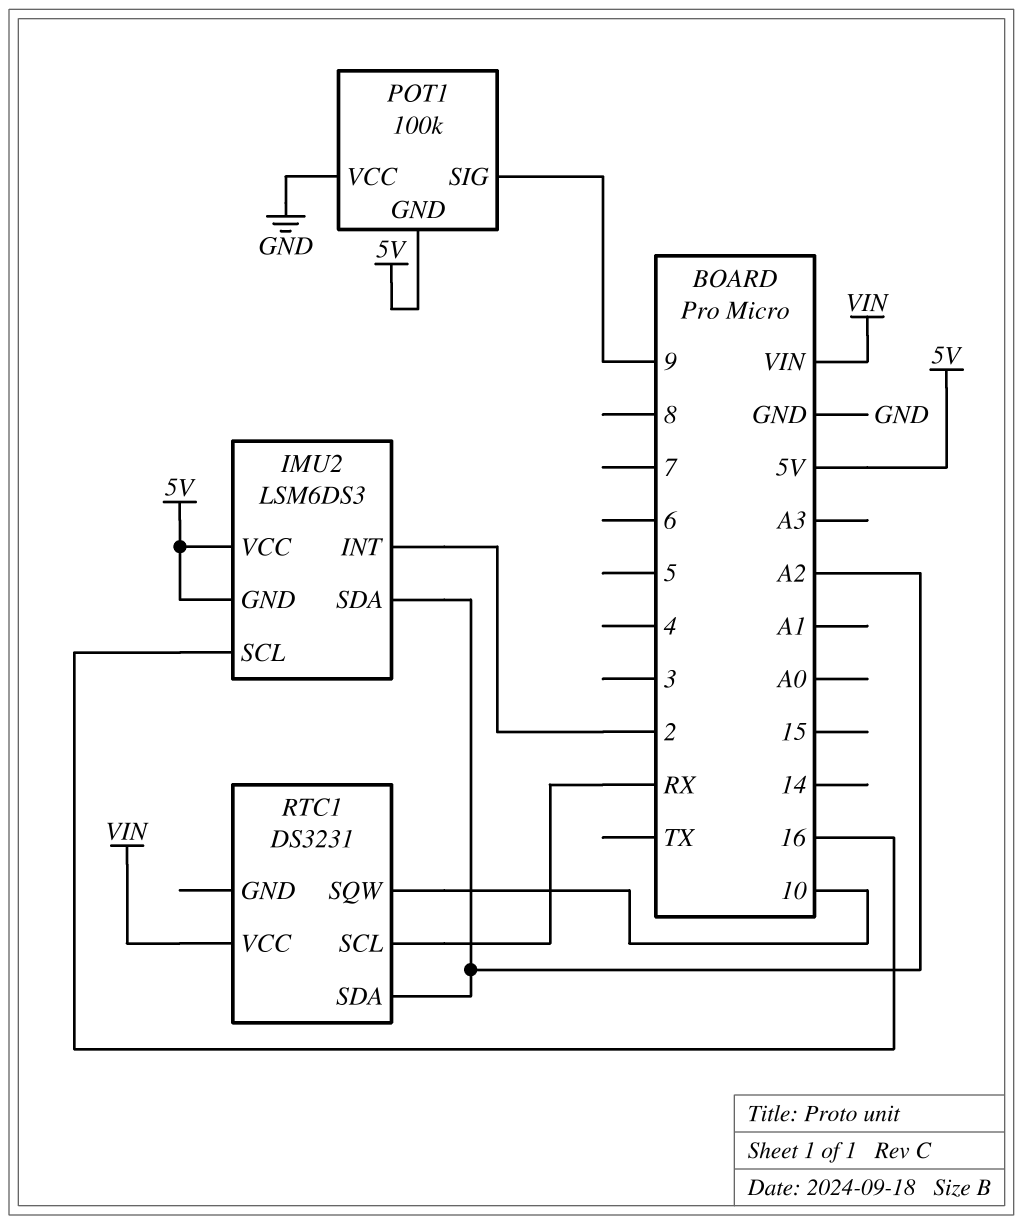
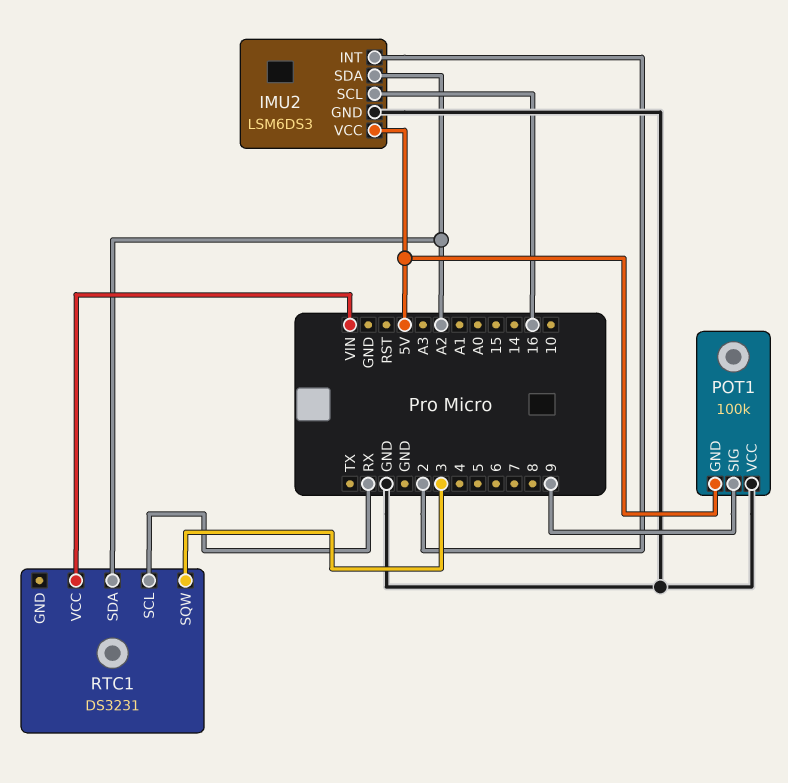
IMU2 pin GND: 5V -> GND
RTC1 pin SQW: 10 -> 3

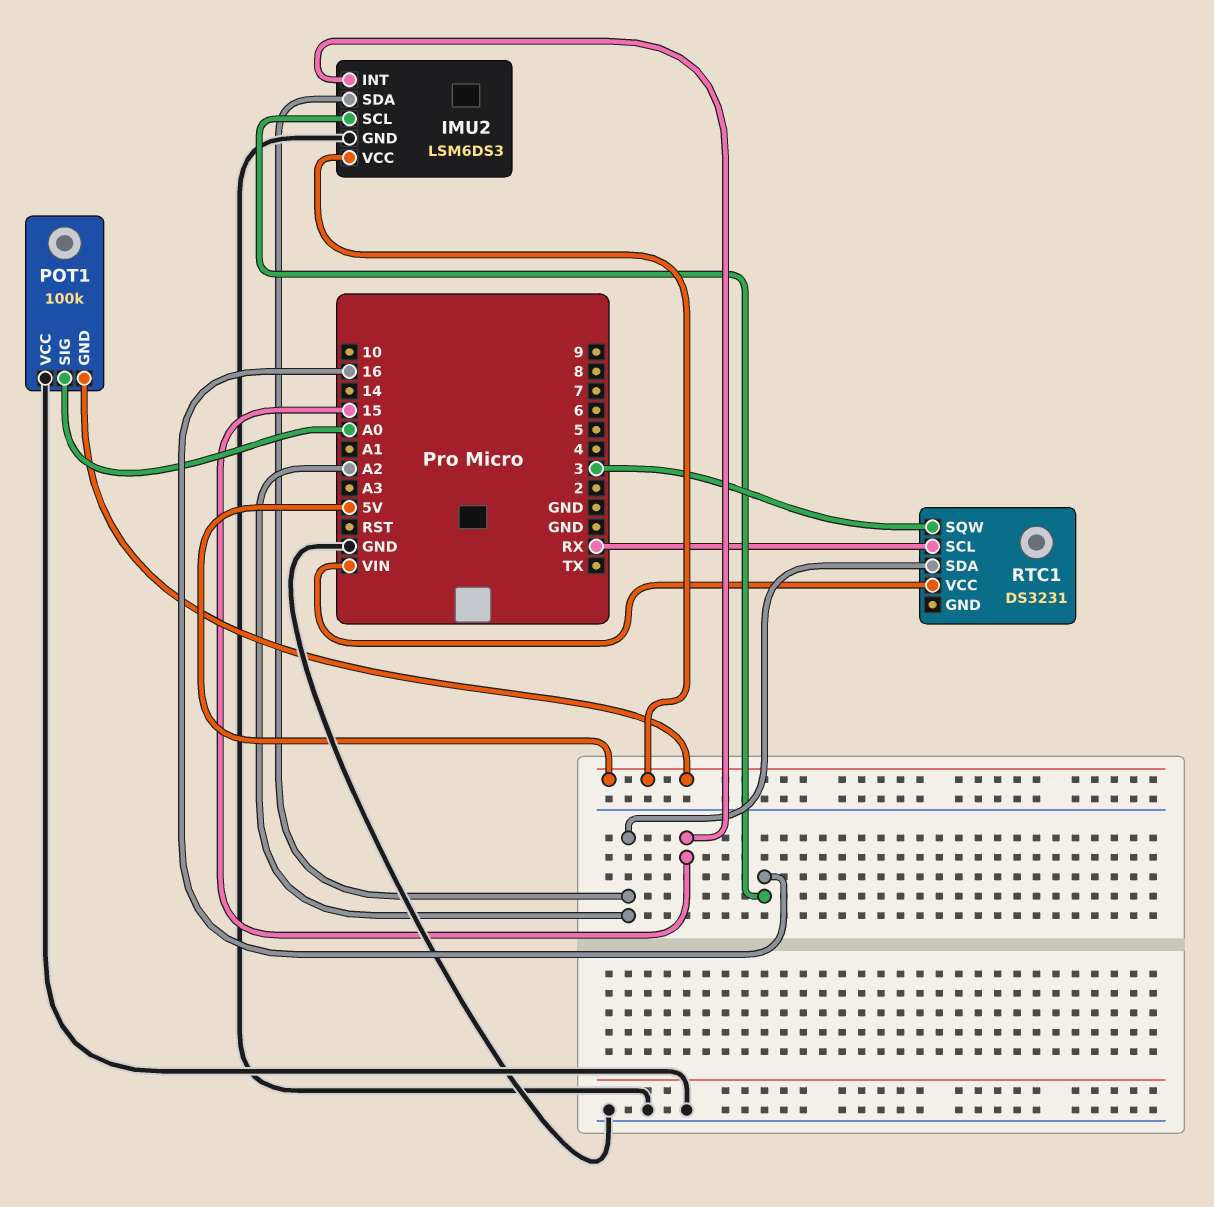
IMU2 pin INT: 2 -> 15
POT1 pin SIG: 9 -> A0

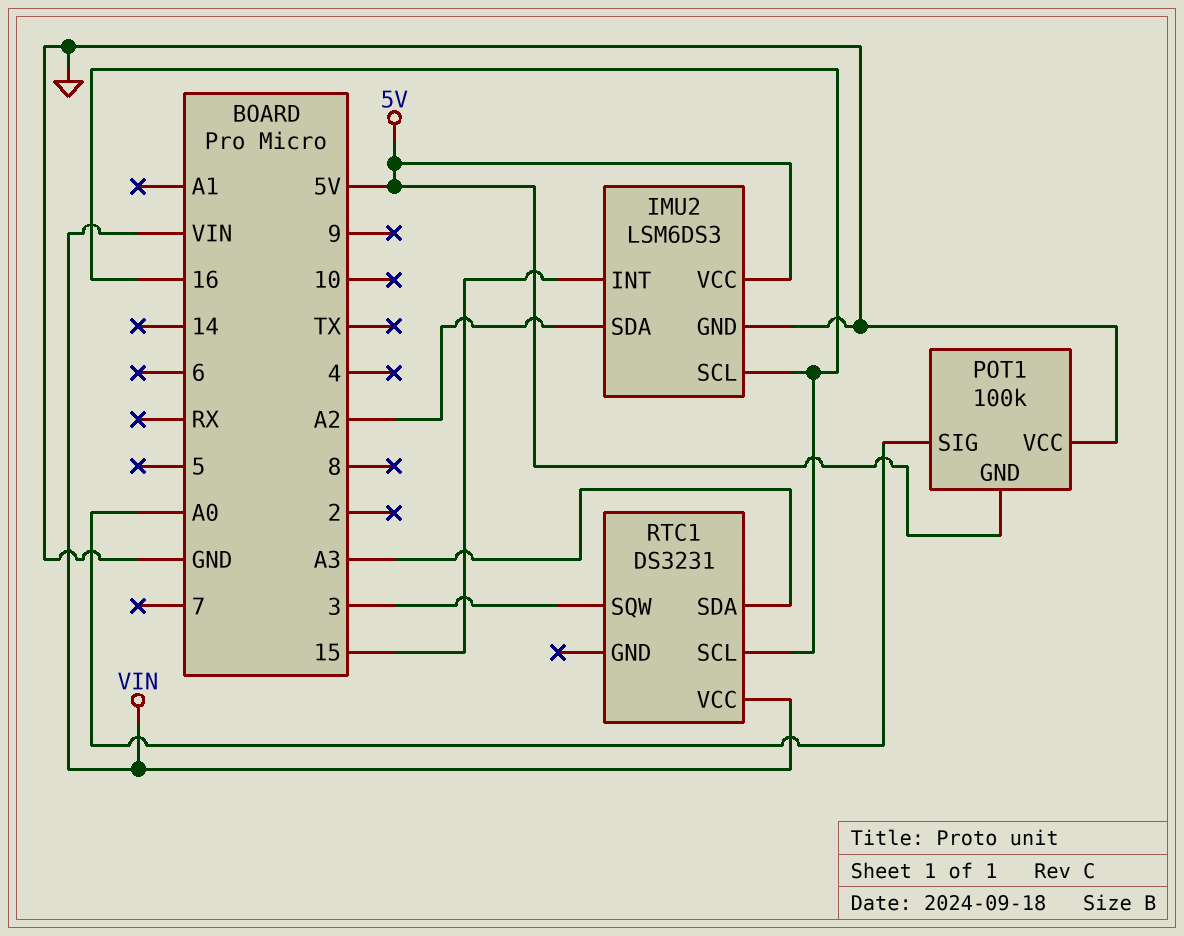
RTC1 pin SCL: RX -> 16
RTC1 pin SDA: A2 -> A3

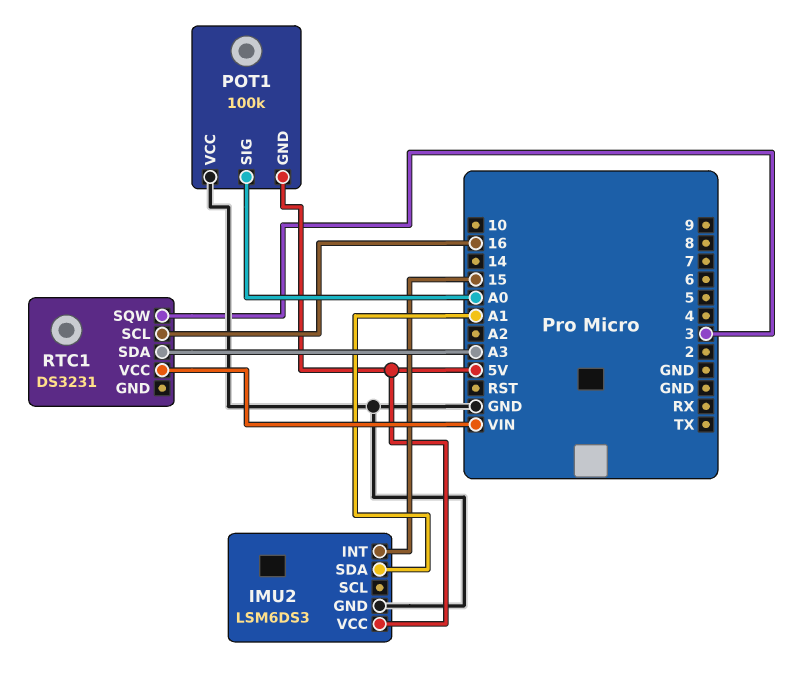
IMU2 pin SCL: 16 -> none
IMU2 pin SDA: A2 -> A1

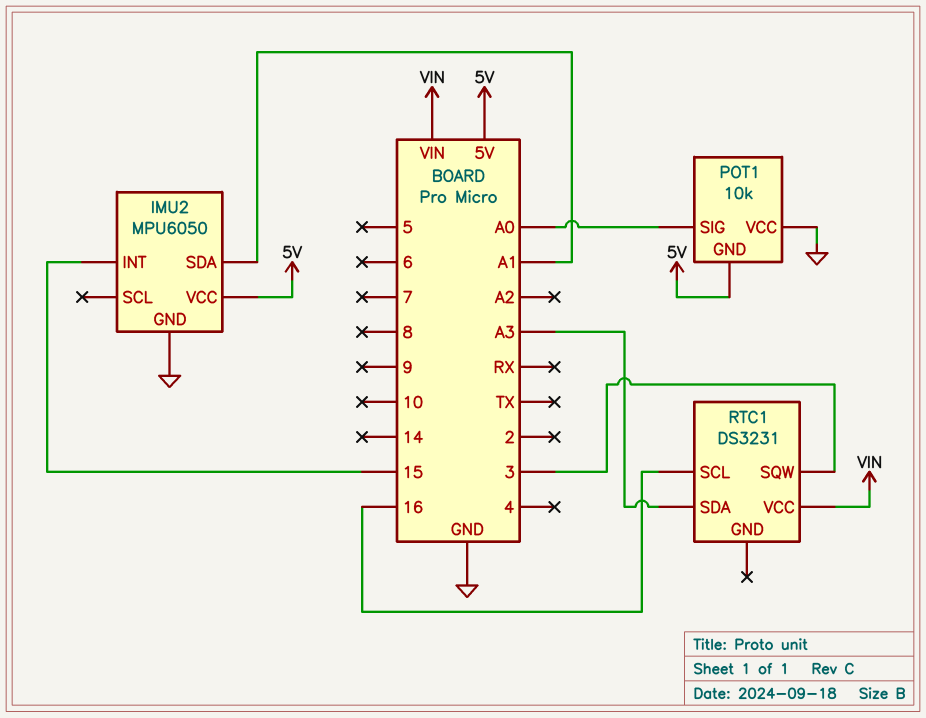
IMU2: LSM6DS3 -> MPU6050
POT1: 100k -> 10k

